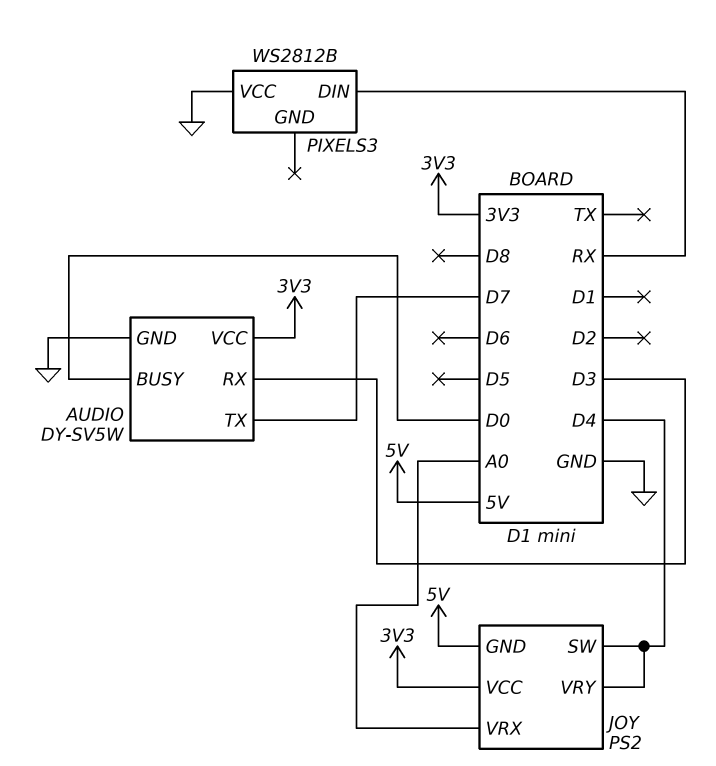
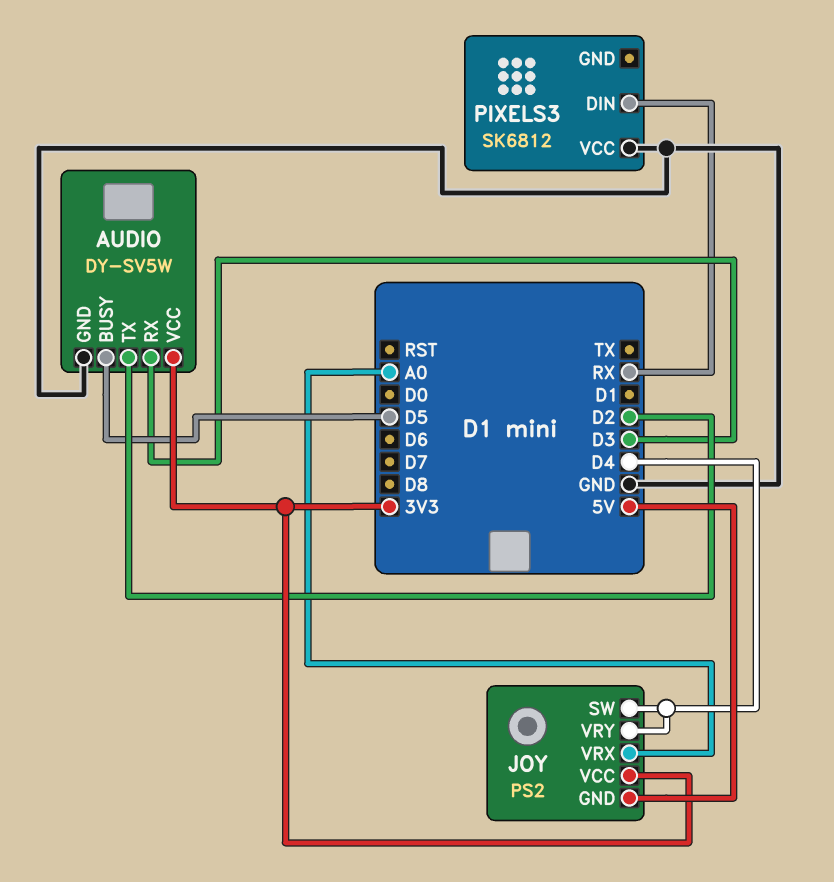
AUDIO pin BUSY: D0 -> D5
AUDIO pin TX: D7 -> D2
PIXELS3: WS2812B -> SK6812

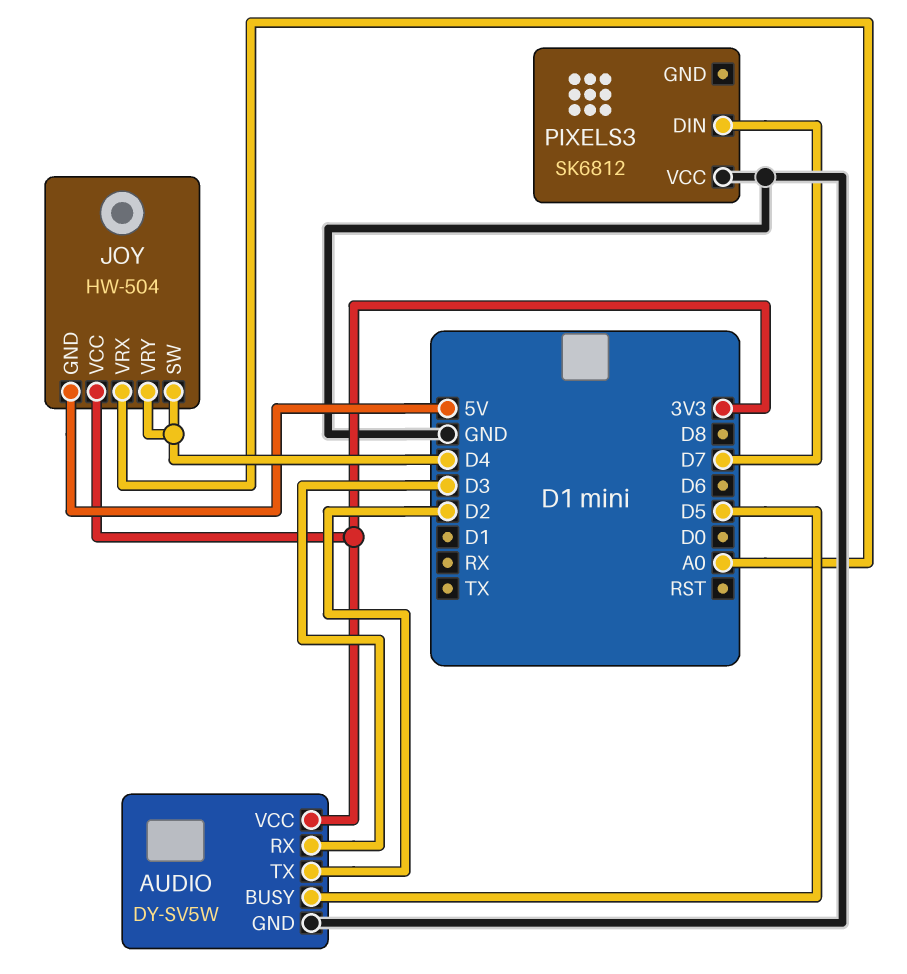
JOY: PS2 -> HW-504
PIXELS3 pin DIN: RX -> D7

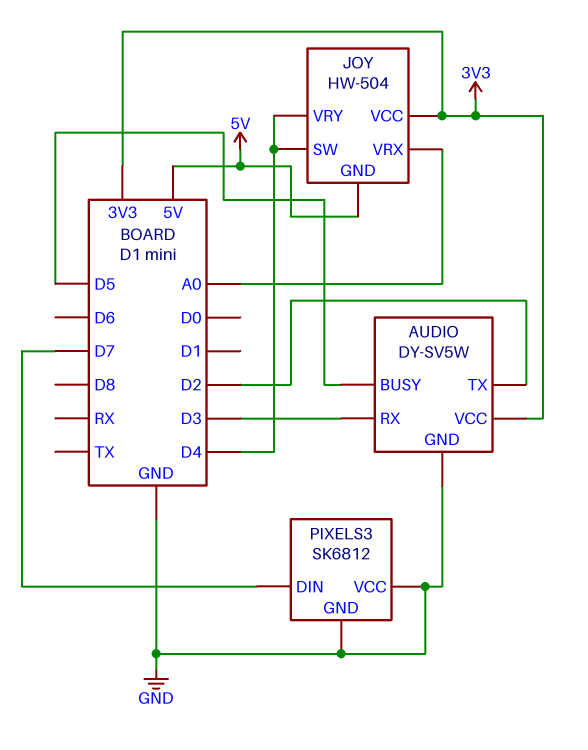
PIXELS3 pin GND: none -> GND

